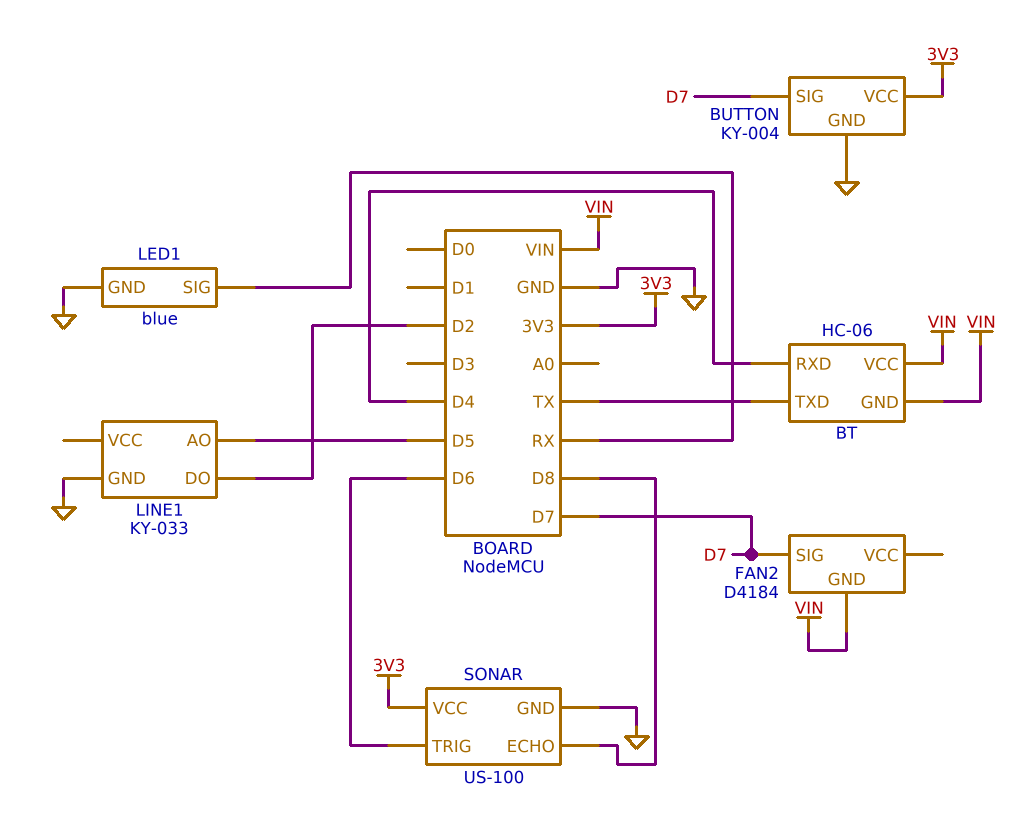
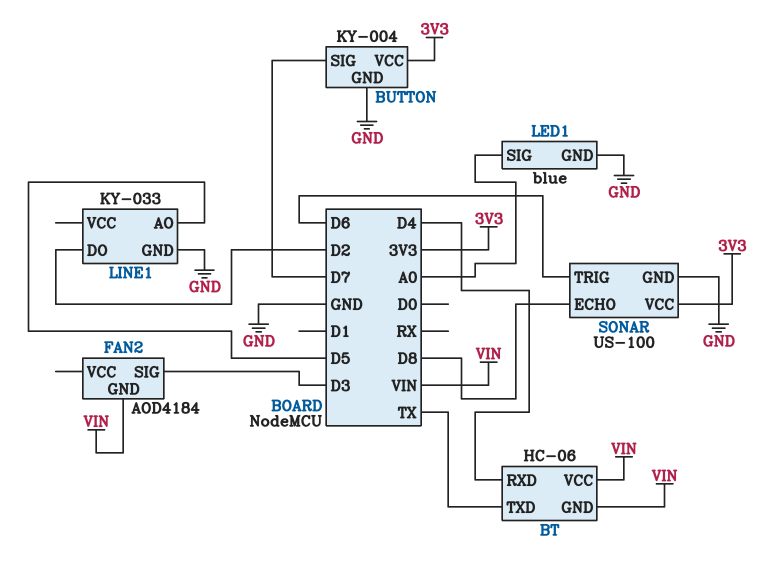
FAN2: D4184 -> AOD4184
FAN2 pin SIG: D7 -> D3
LED1 pin SIG: RX -> A0

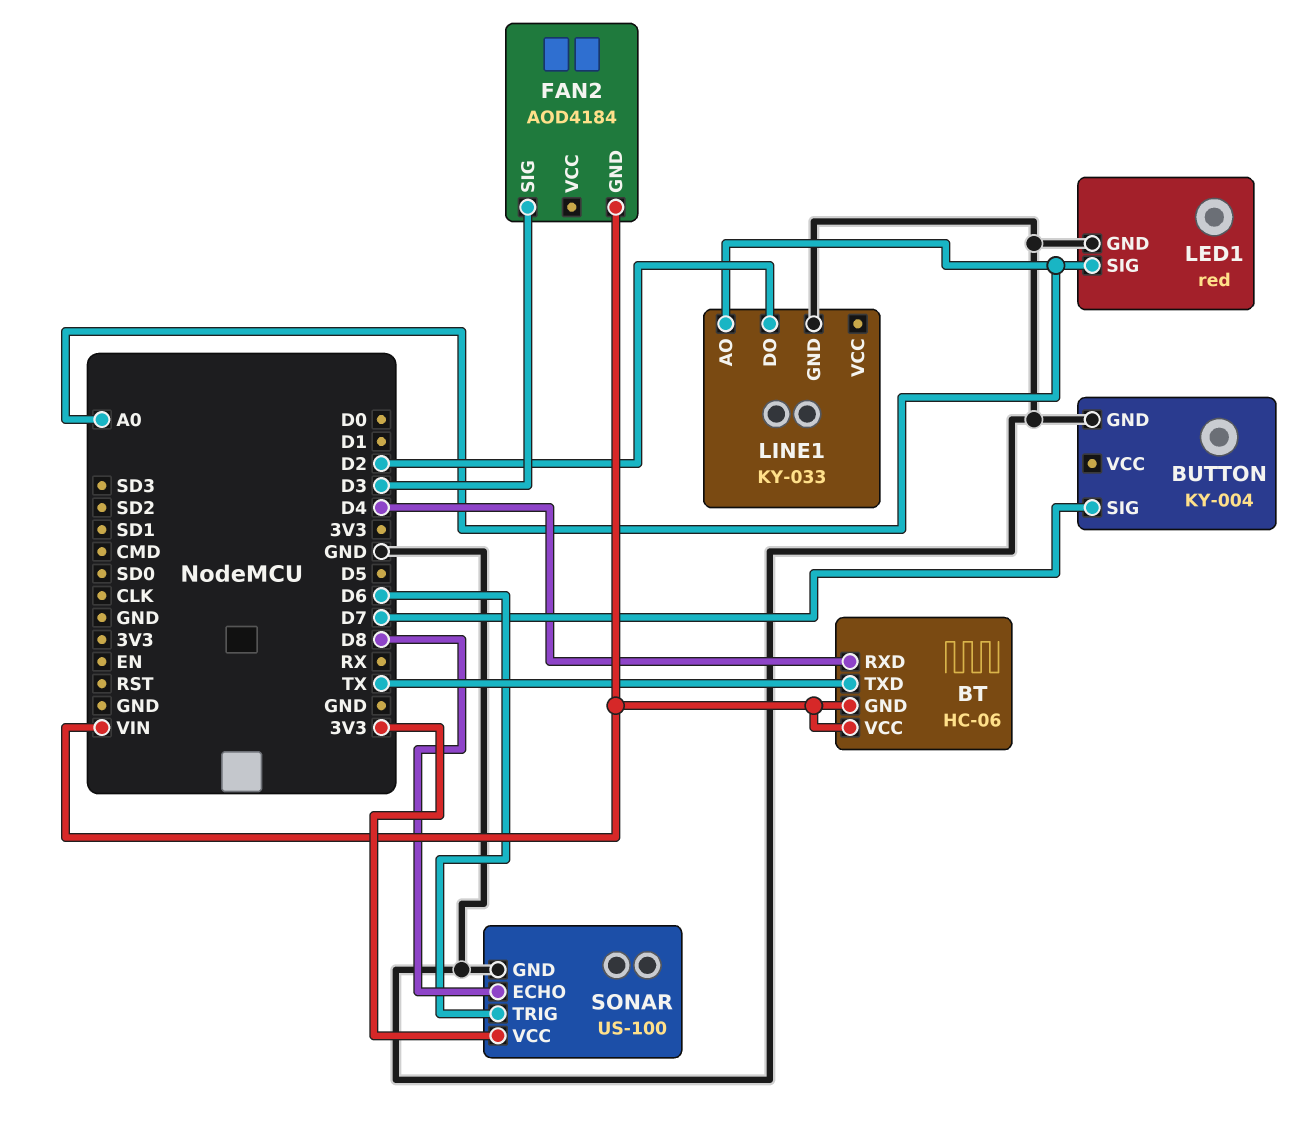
BUTTON pin VCC: 3V3 -> none
LED1: blue -> red
LINE1 pin AO: D5 -> A0

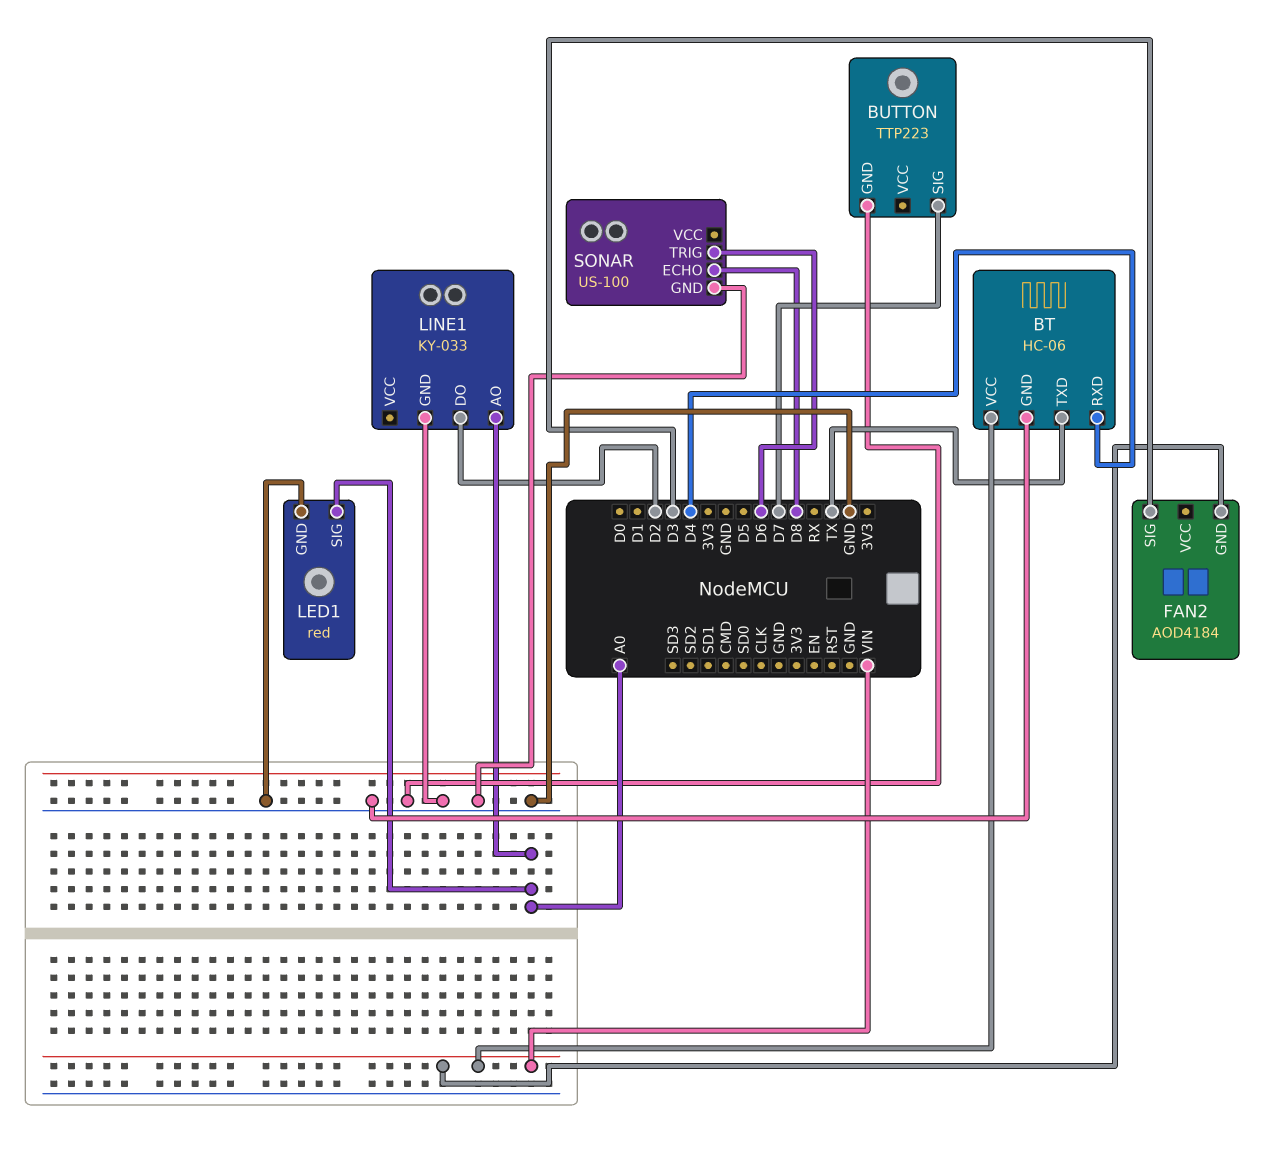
BT pin GND: VIN -> GND
BUTTON: KY-004 -> TTP223
SONAR pin VCC: 3V3 -> none

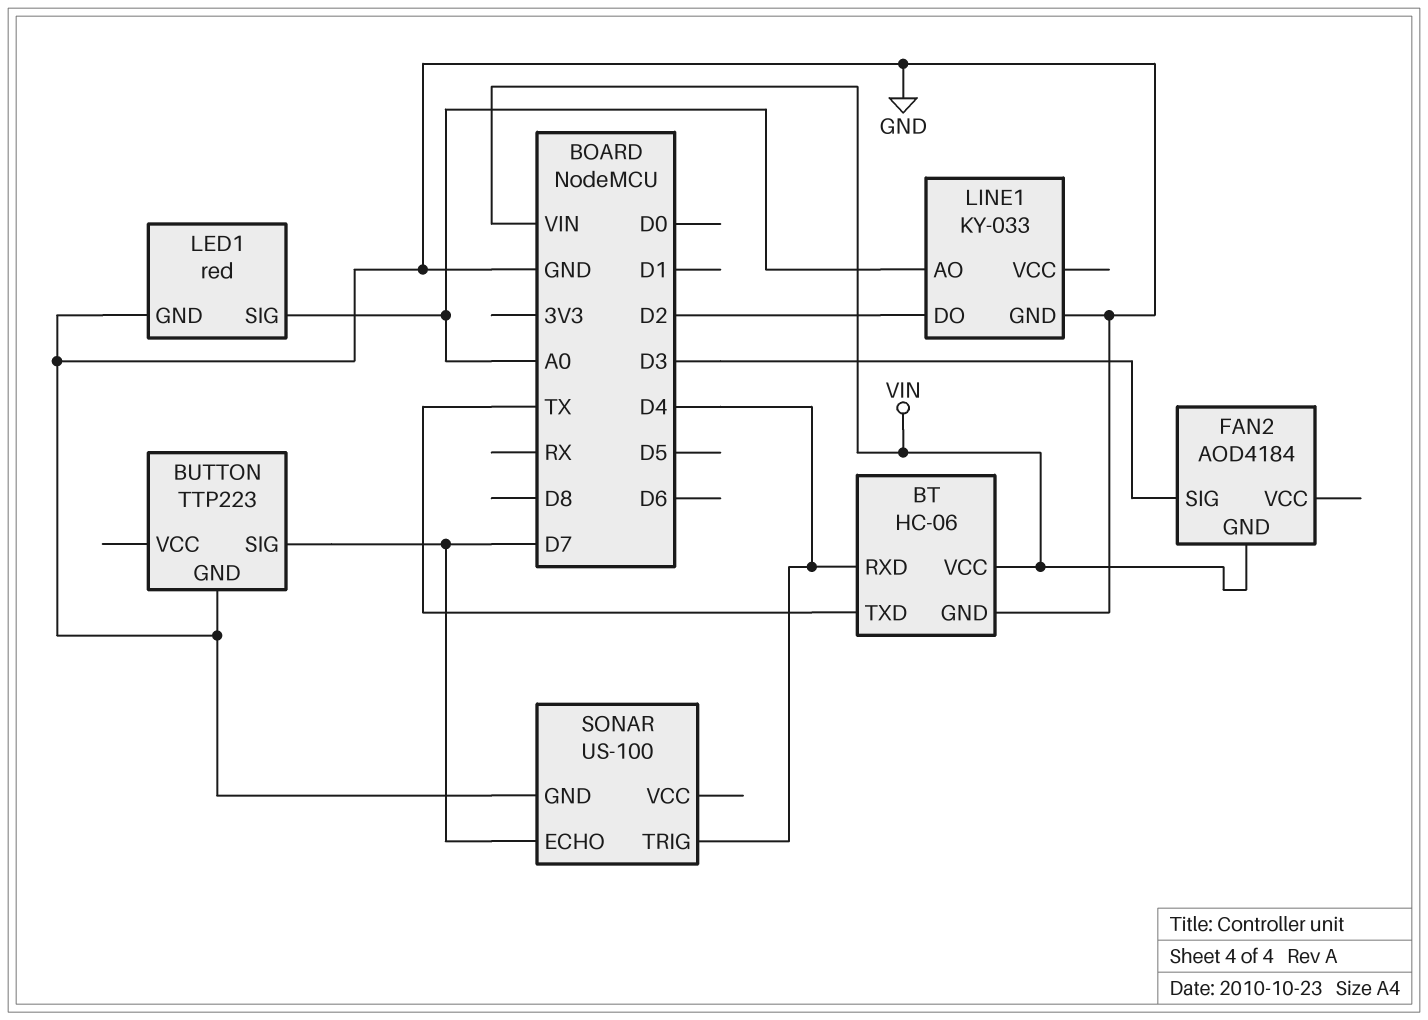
SONAR pin ECHO: D8 -> D7
SONAR pin TRIG: D6 -> D4

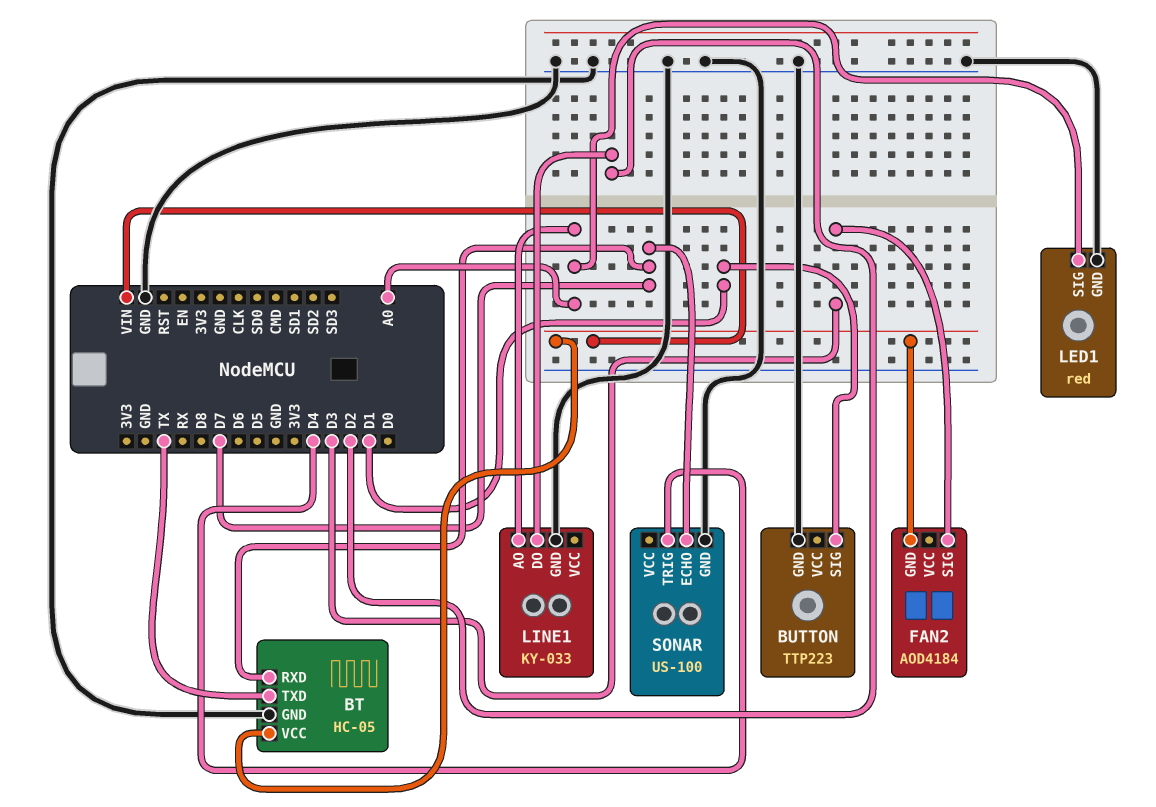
BT: HC-06 -> HC-05
BT pin RXD: D4 -> D7
BUTTON pin SIG: D7 -> D1

